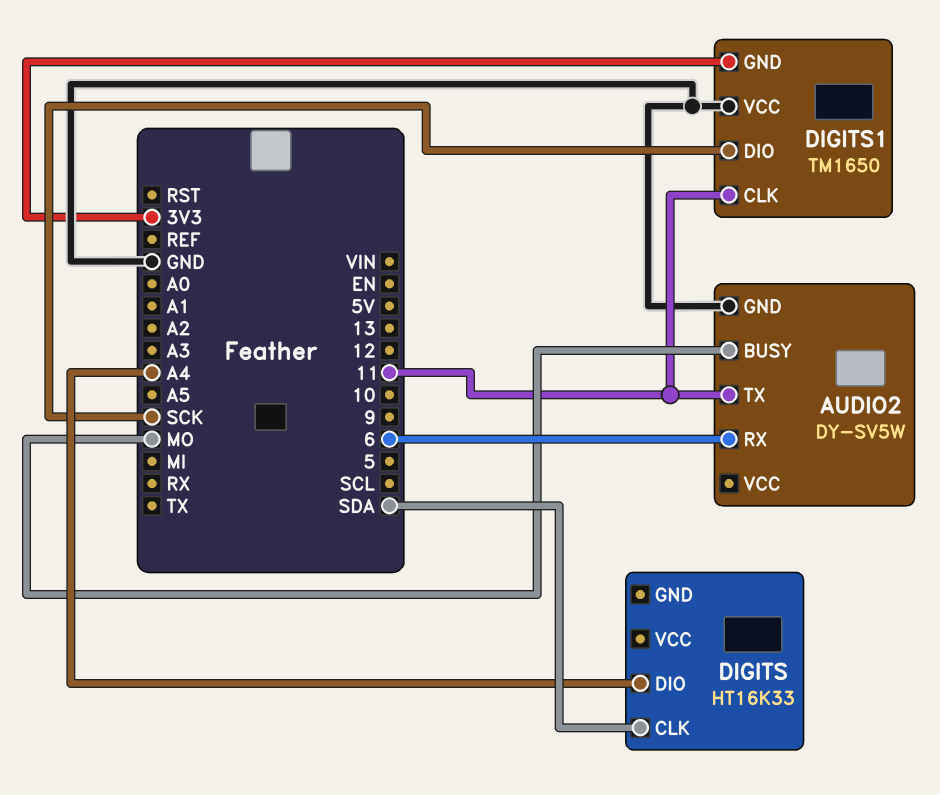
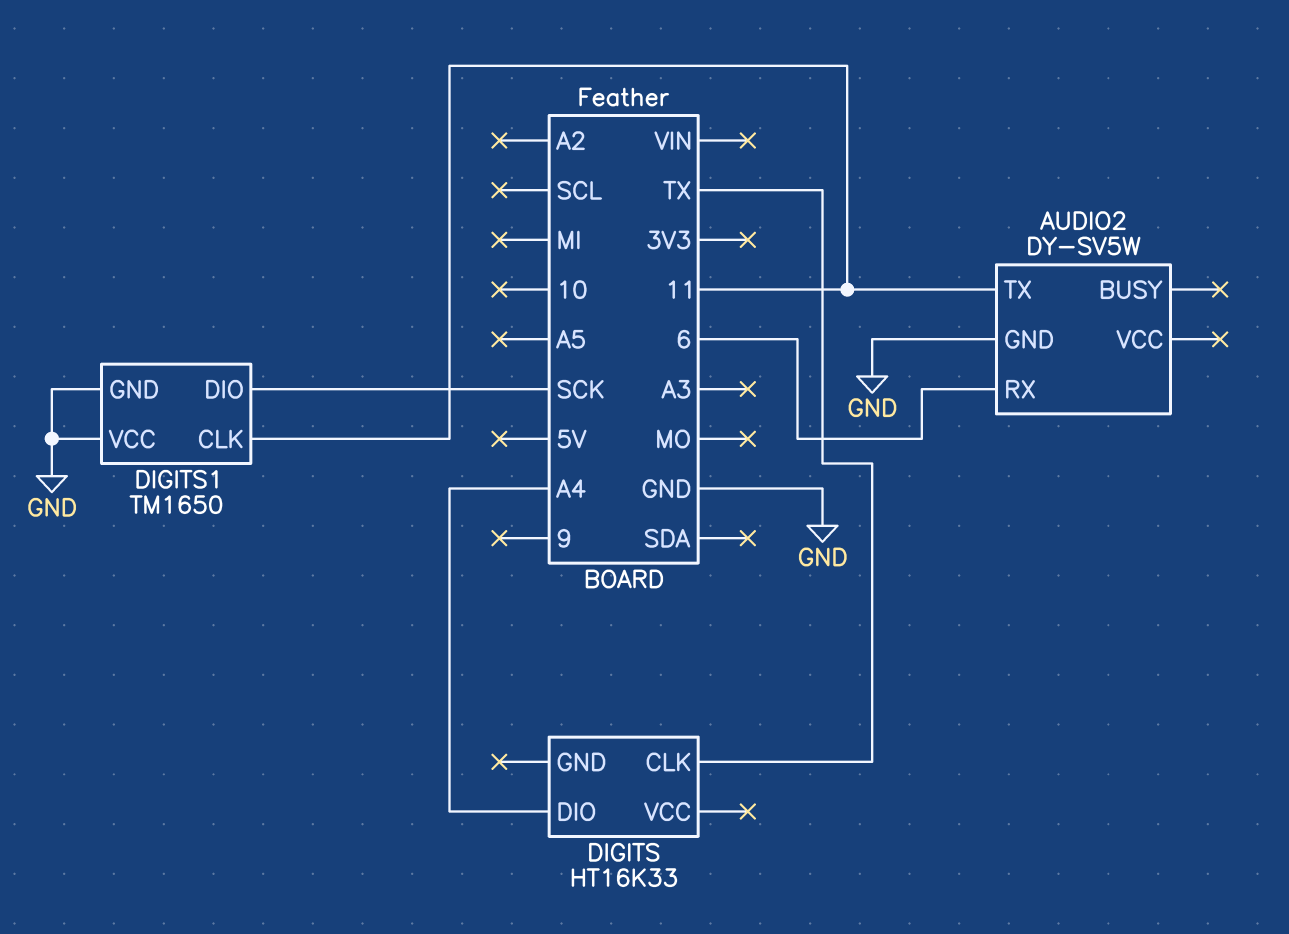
AUDIO2 pin BUSY: MO -> none
DIGITS pin CLK: SDA -> TX
DIGITS1 pin GND: 3V3 -> GND

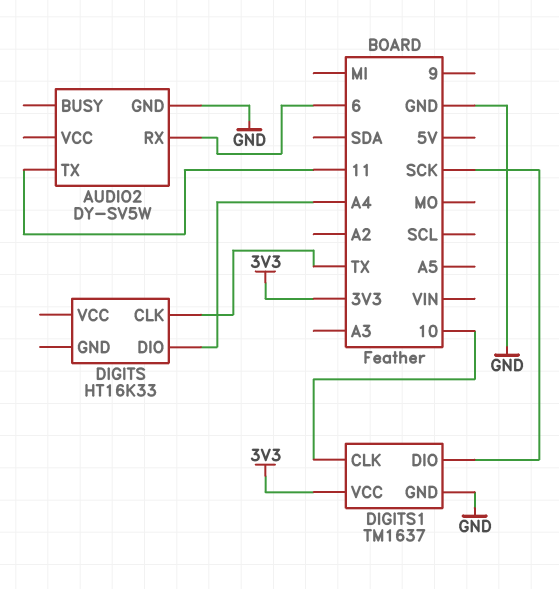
DIGITS1: TM1650 -> TM1637
DIGITS1 pin CLK: 11 -> 10
DIGITS1 pin VCC: GND -> 3V3

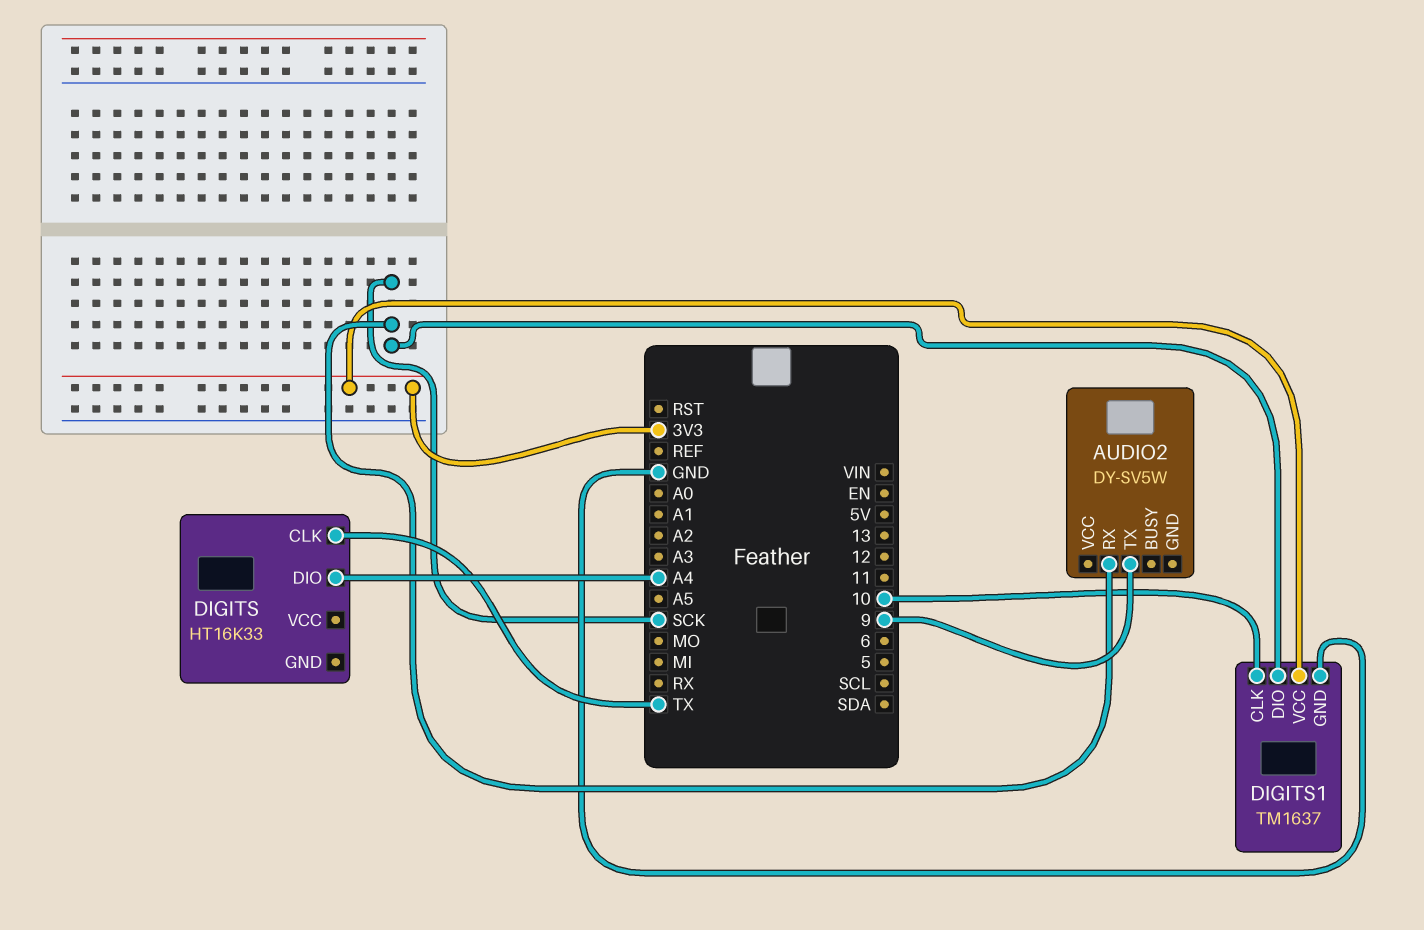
AUDIO2 pin GND: GND -> none
AUDIO2 pin RX: 6 -> SCK
AUDIO2 pin TX: 11 -> 9

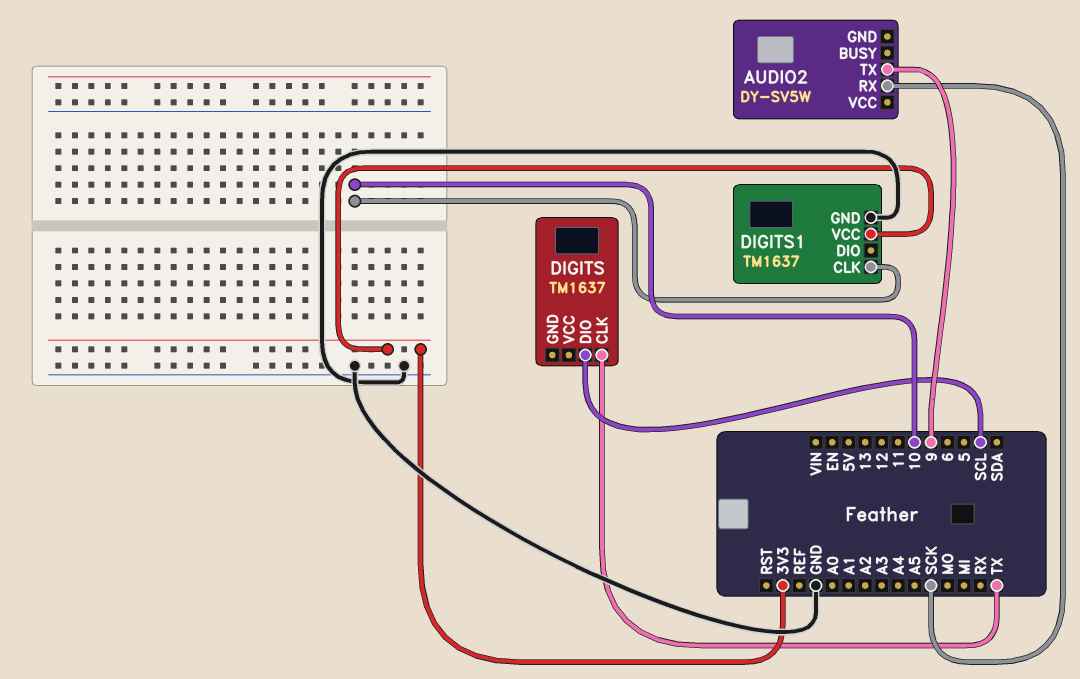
DIGITS: HT16K33 -> TM1637
DIGITS pin DIO: A4 -> SCL
DIGITS1 pin DIO: SCK -> none

